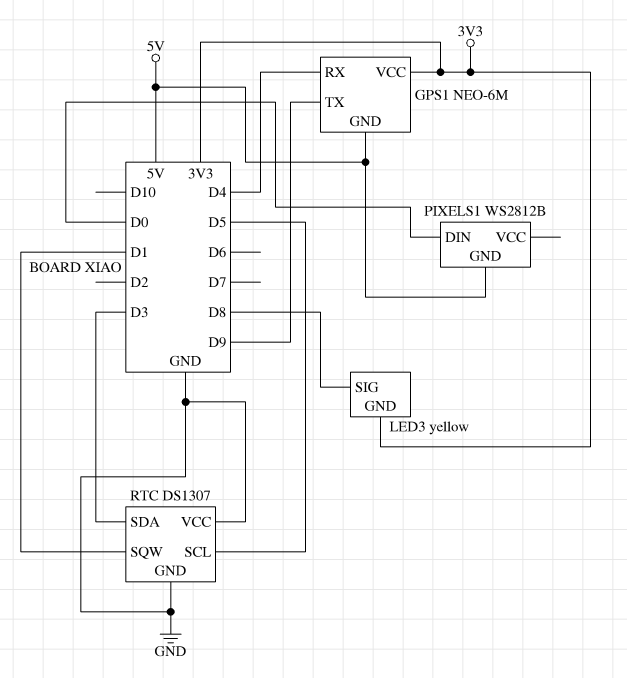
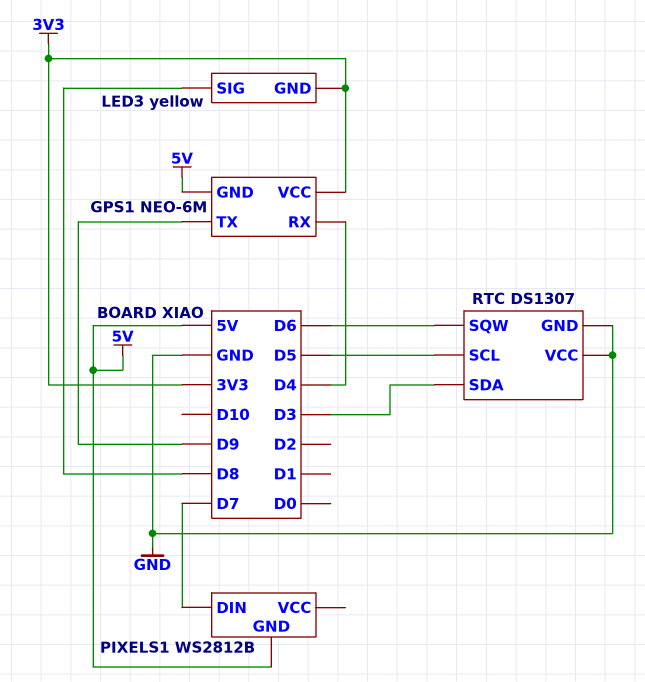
PIXELS1 pin DIN: D0 -> D7
RTC pin SQW: D1 -> D6

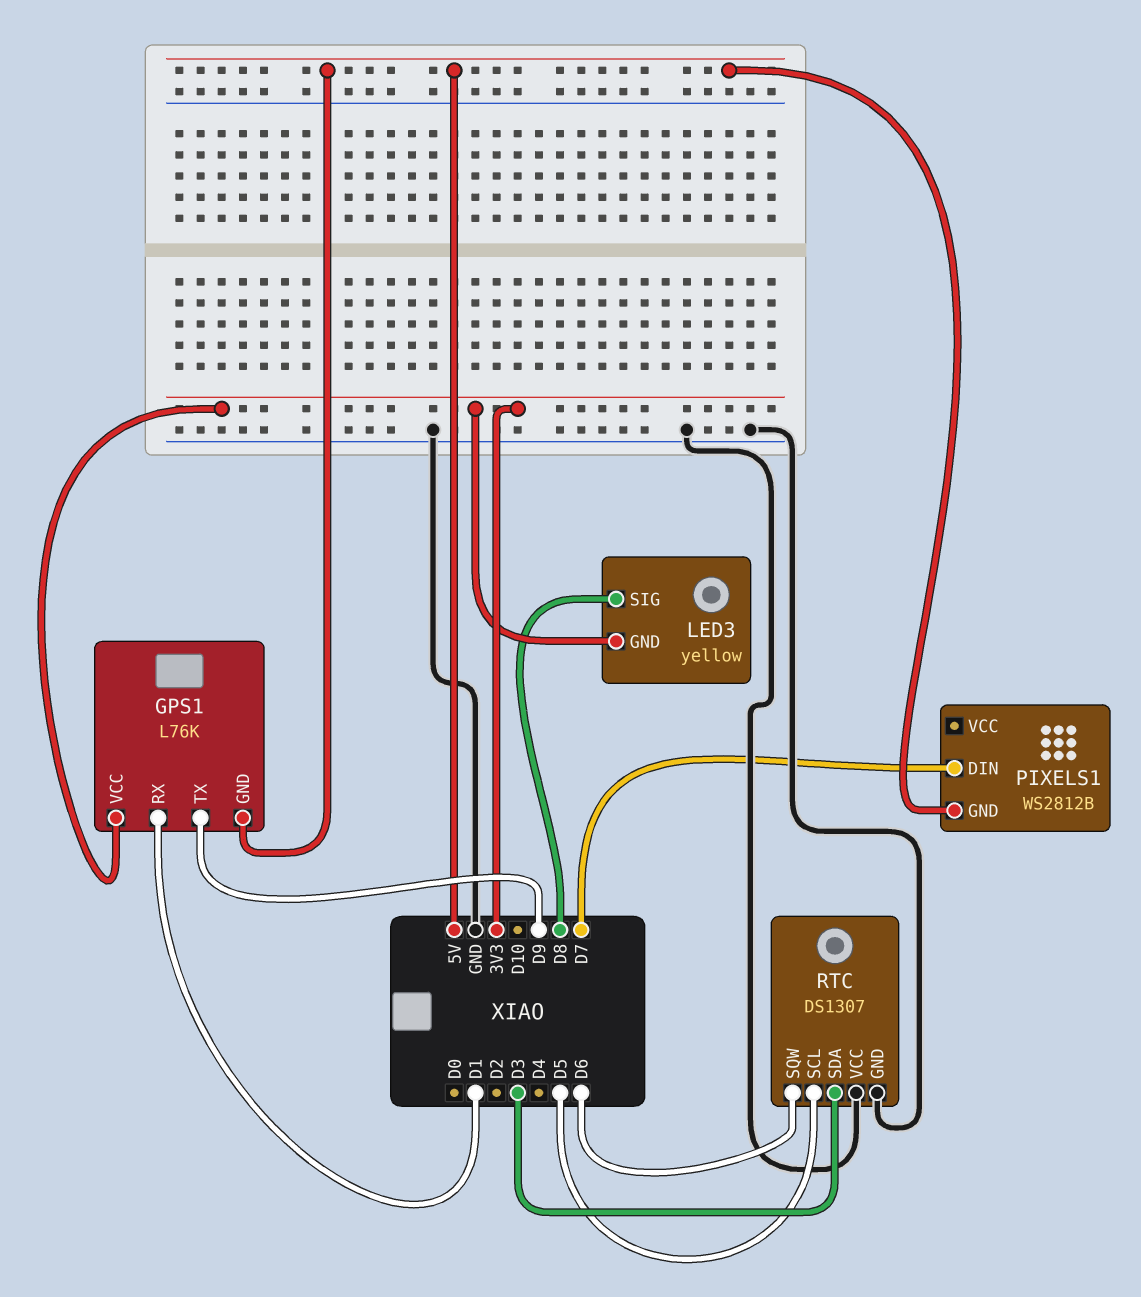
GPS1: NEO-6M -> L76K
GPS1 pin RX: D4 -> D1

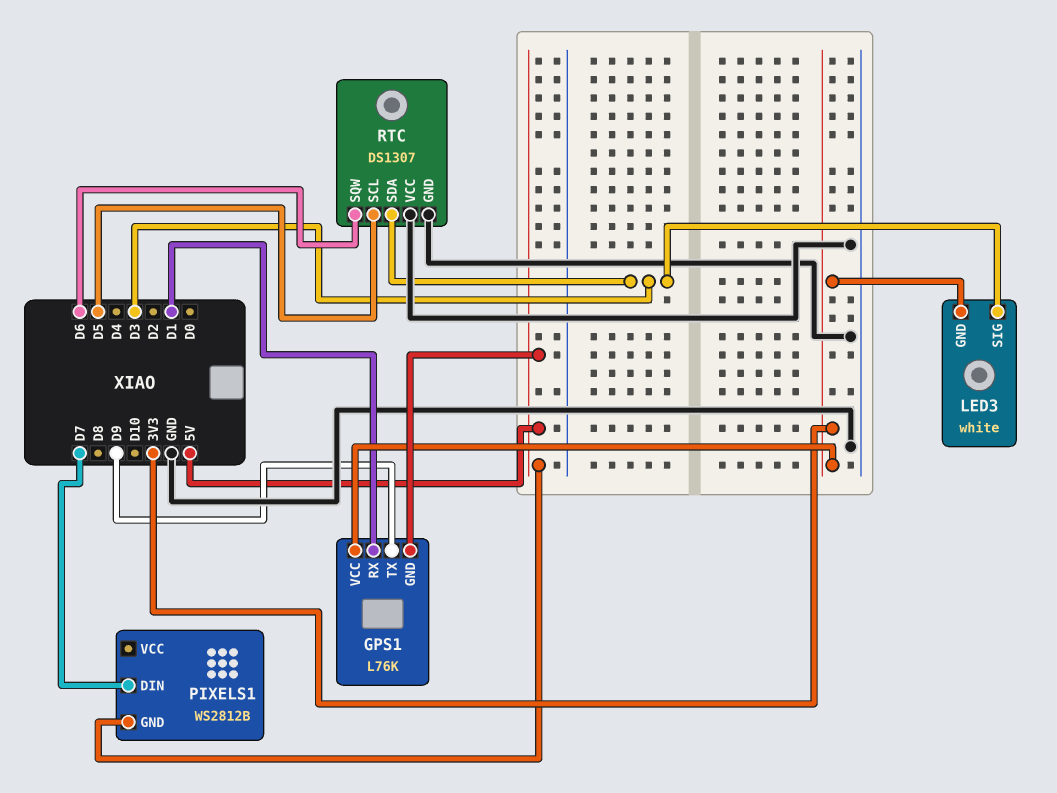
LED3: yellow -> white
LED3 pin SIG: D8 -> D3

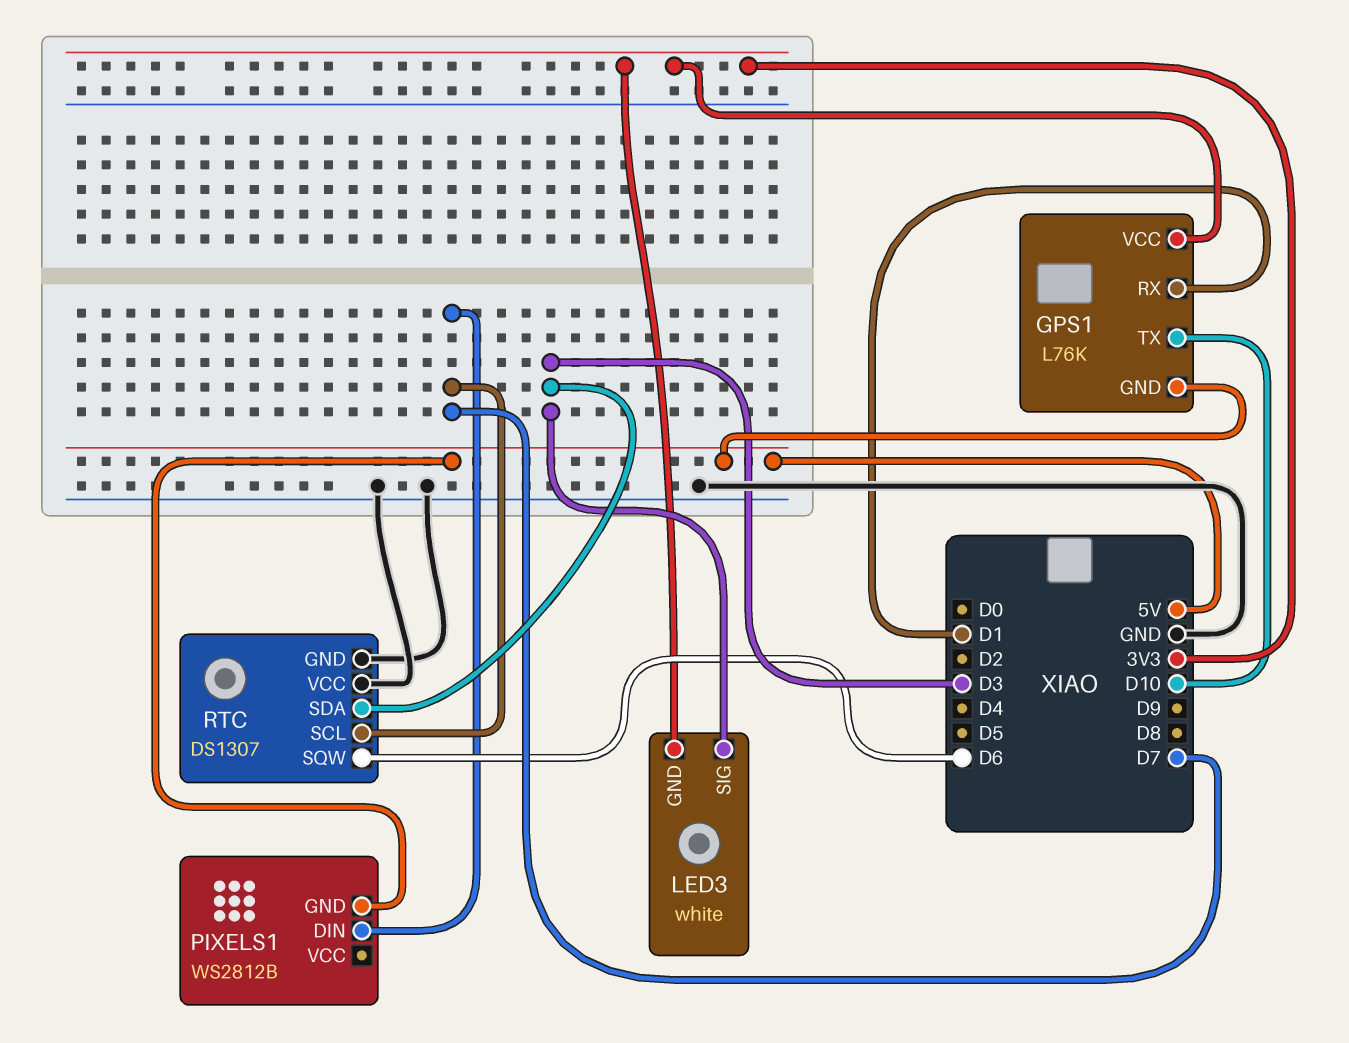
GPS1 pin TX: D9 -> D10
RTC pin SCL: D5 -> D7

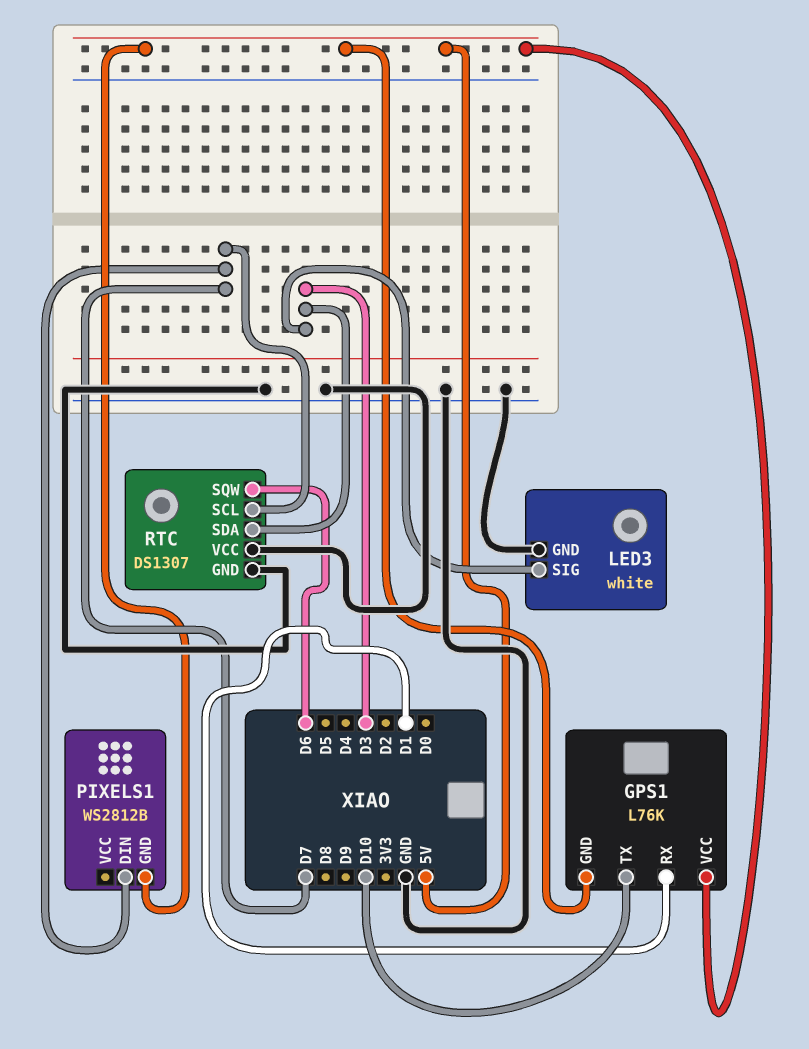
GPS1 pin VCC: 3V3 -> 5V
LED3 pin GND: 3V3 -> GND

